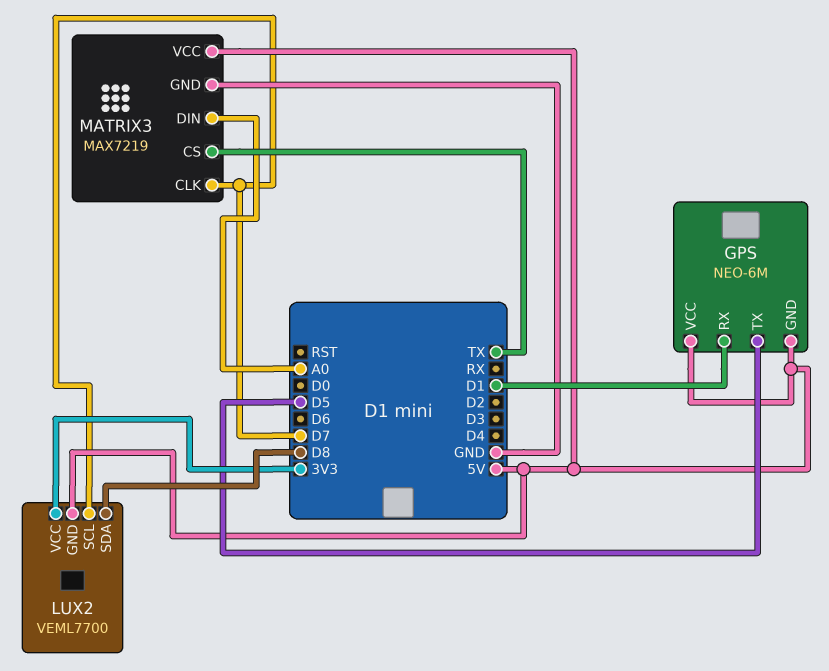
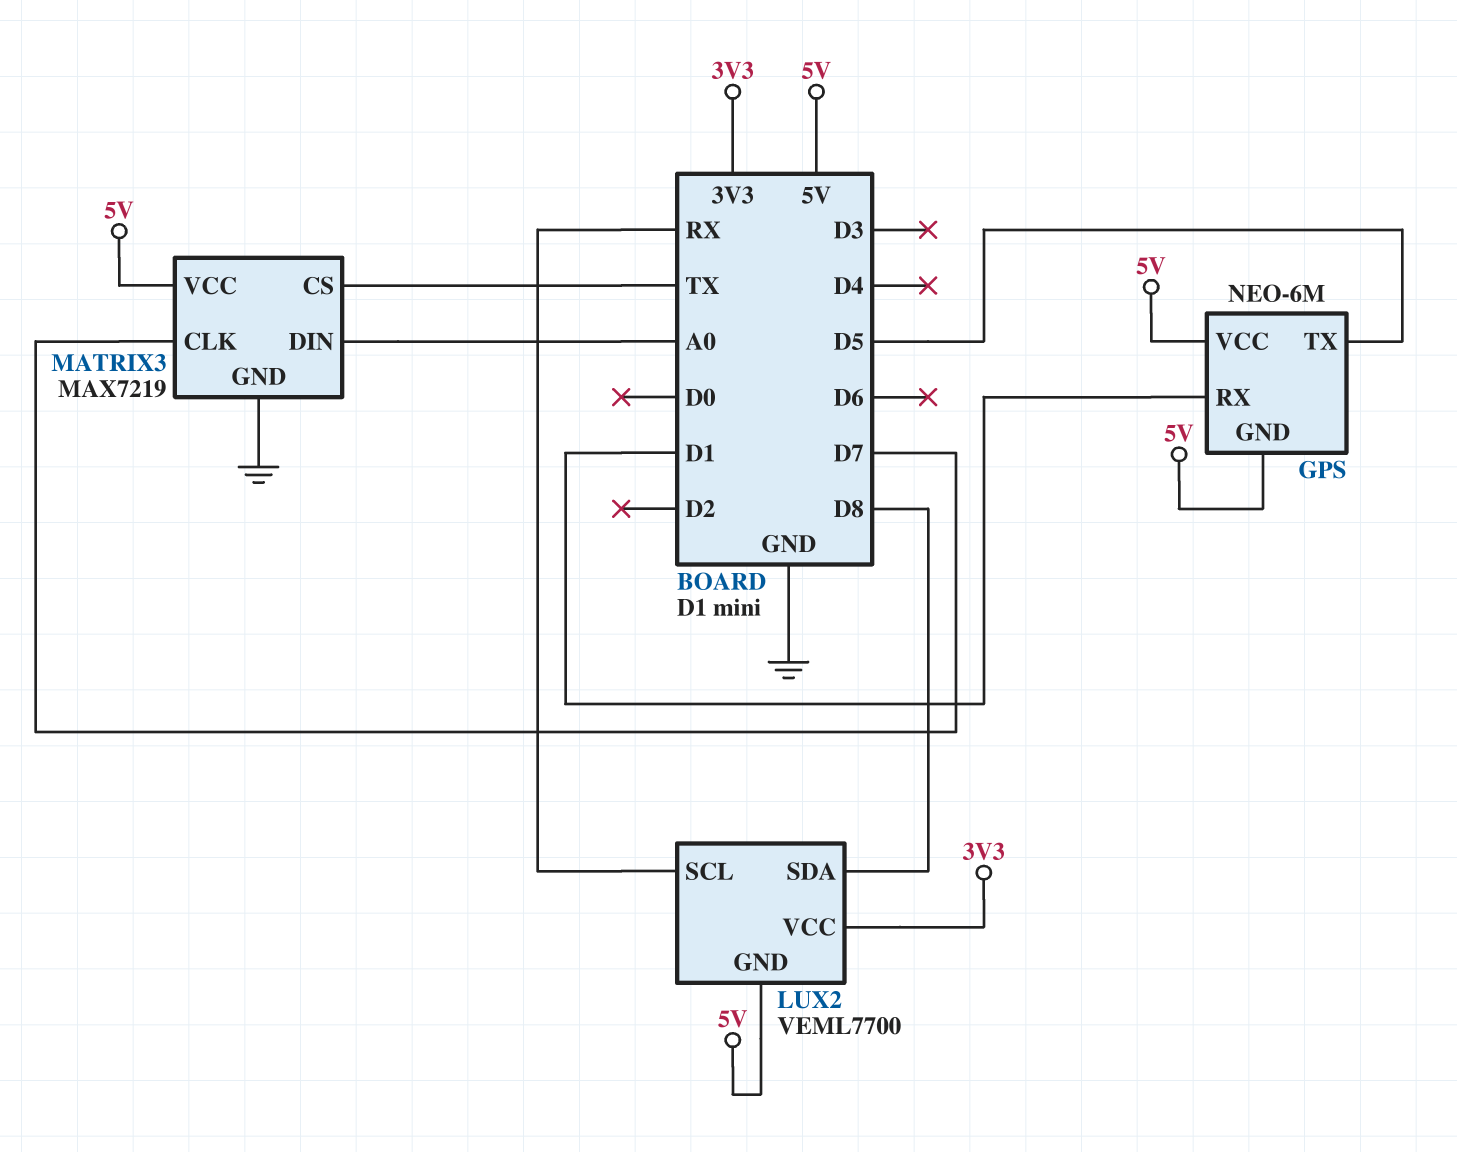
LUX2 pin SCL: D7 -> RX

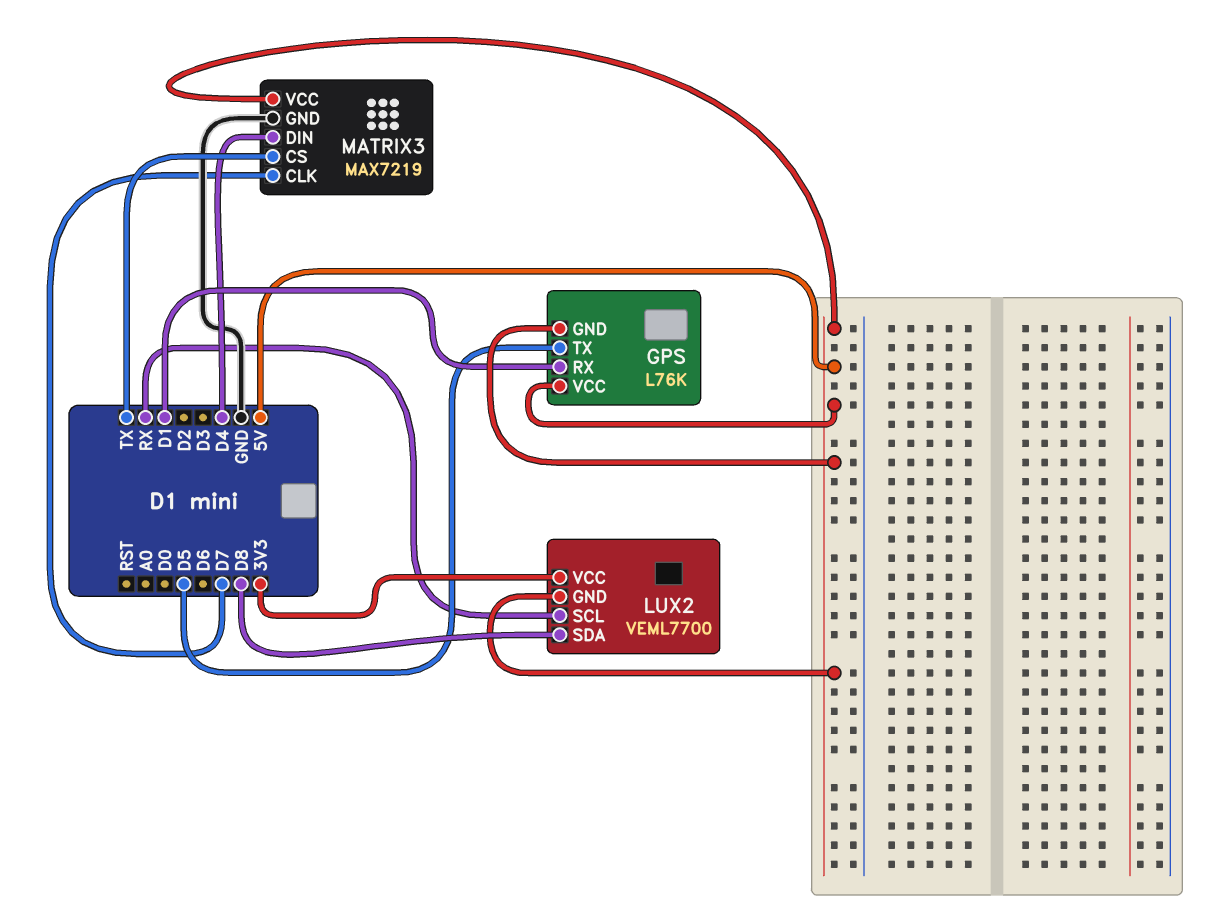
GPS: NEO-6M -> L76K
MATRIX3 pin DIN: A0 -> D4

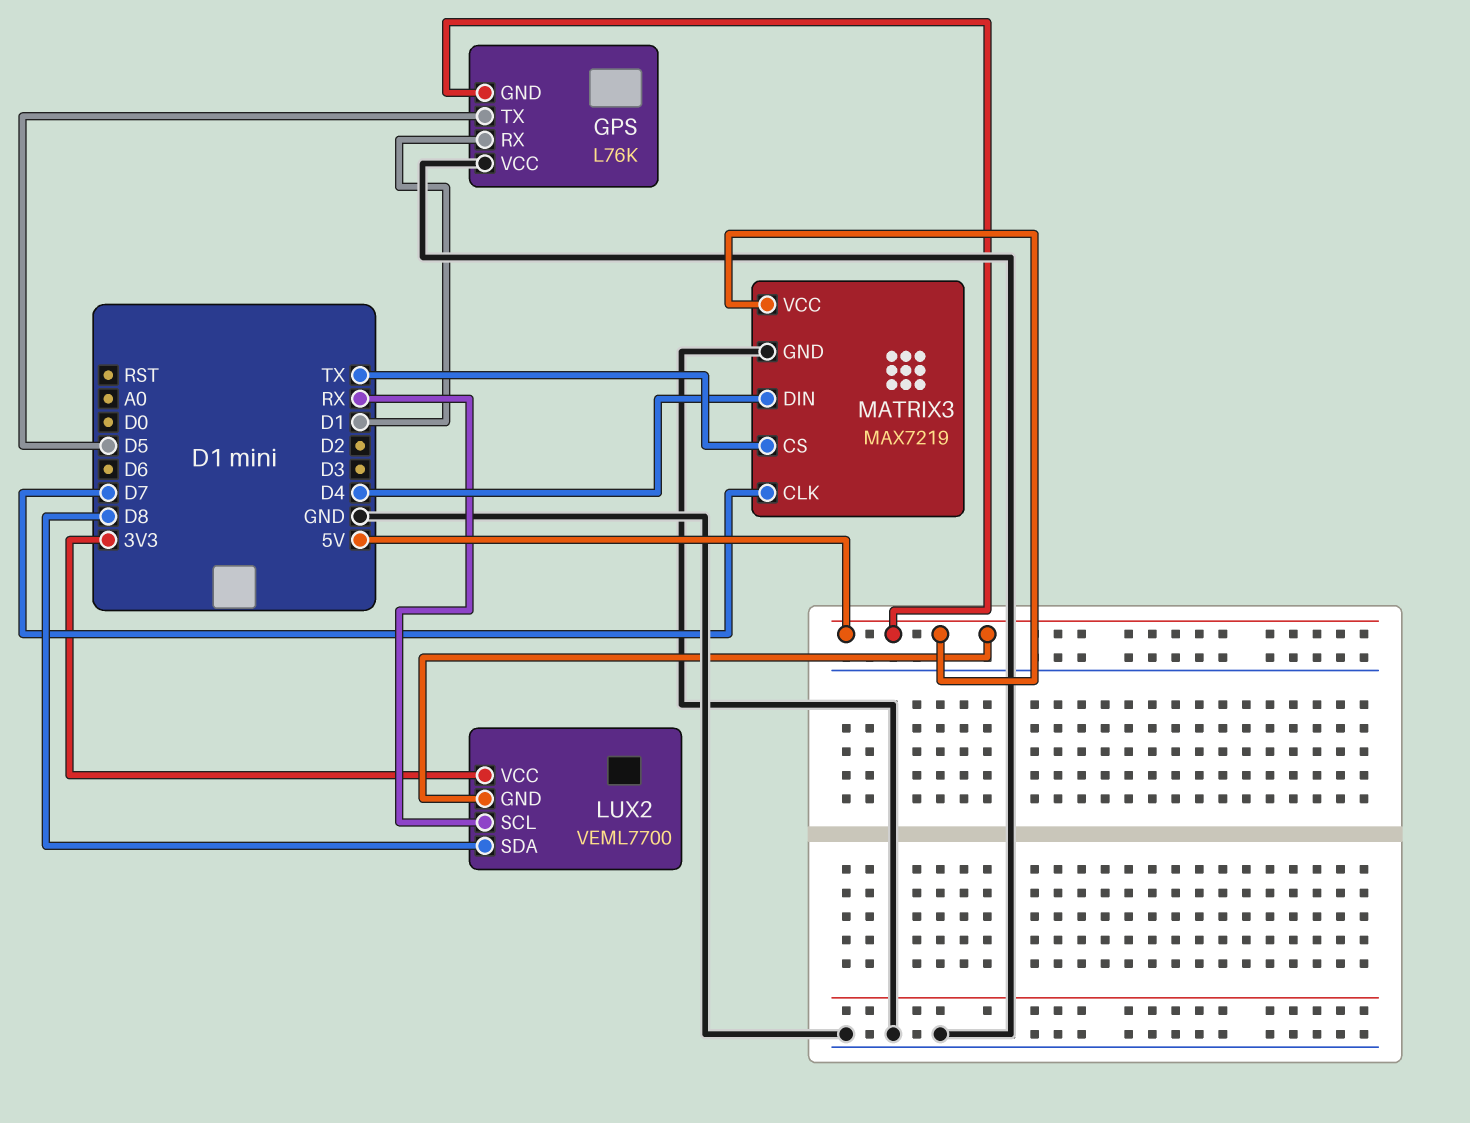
GPS pin VCC: 5V -> GND

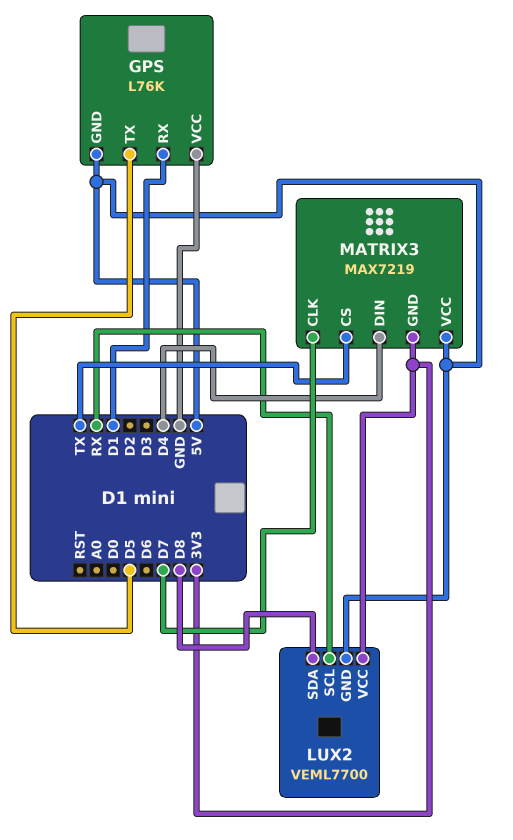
MATRIX3 pin GND: GND -> 3V3

